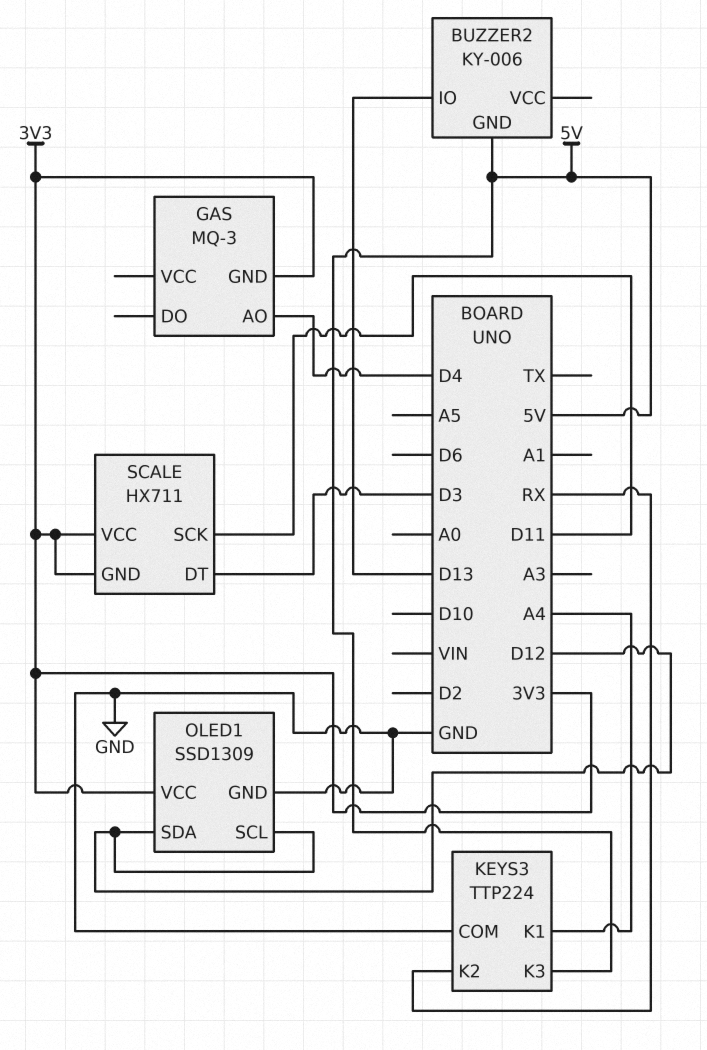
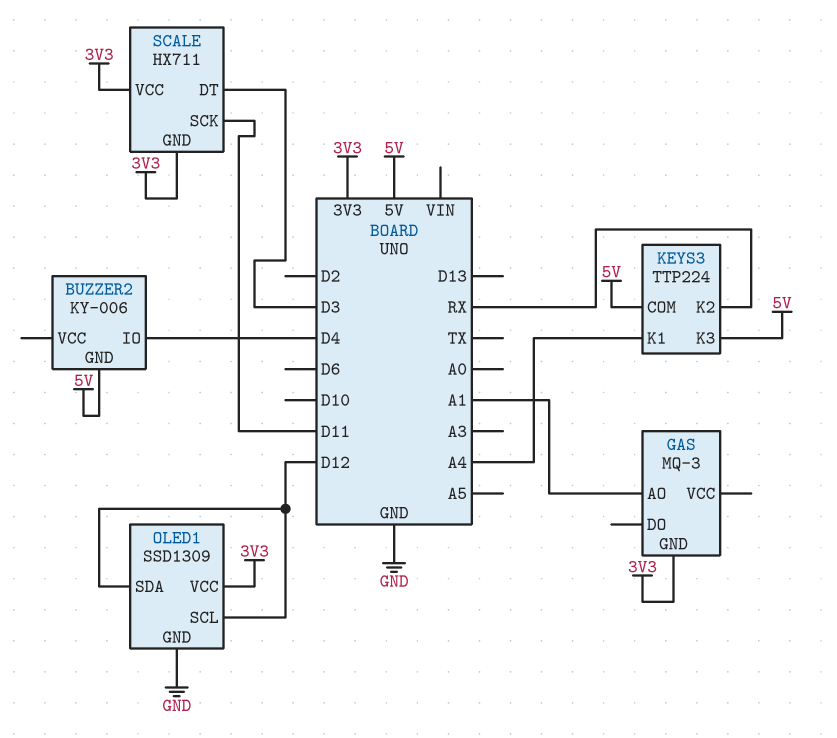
BUZZER2 pin IO: D13 -> D4
GAS pin AO: D4 -> A1
KEYS3 pin COM: GND -> 5V

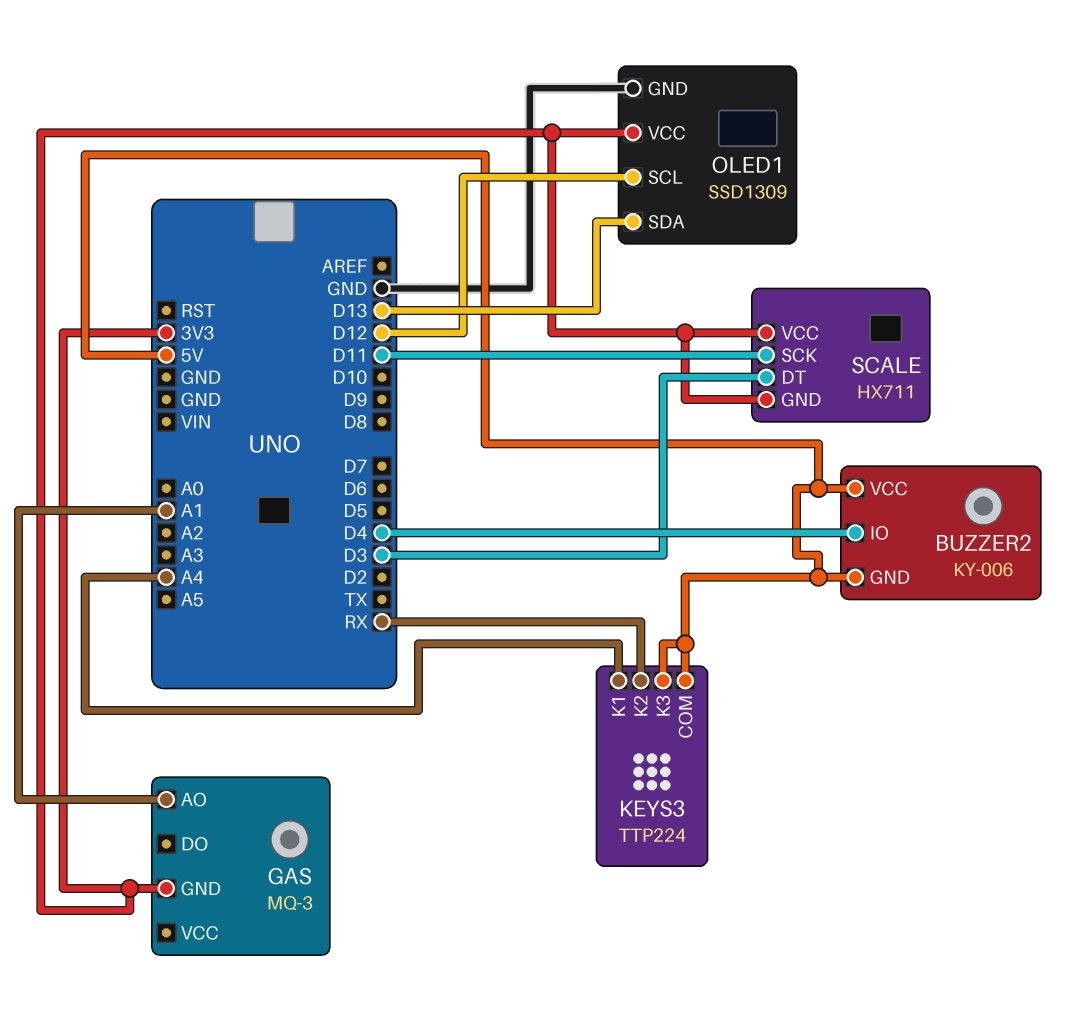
BUZZER2 pin VCC: none -> 5V
OLED1 pin SDA: D12 -> D13

